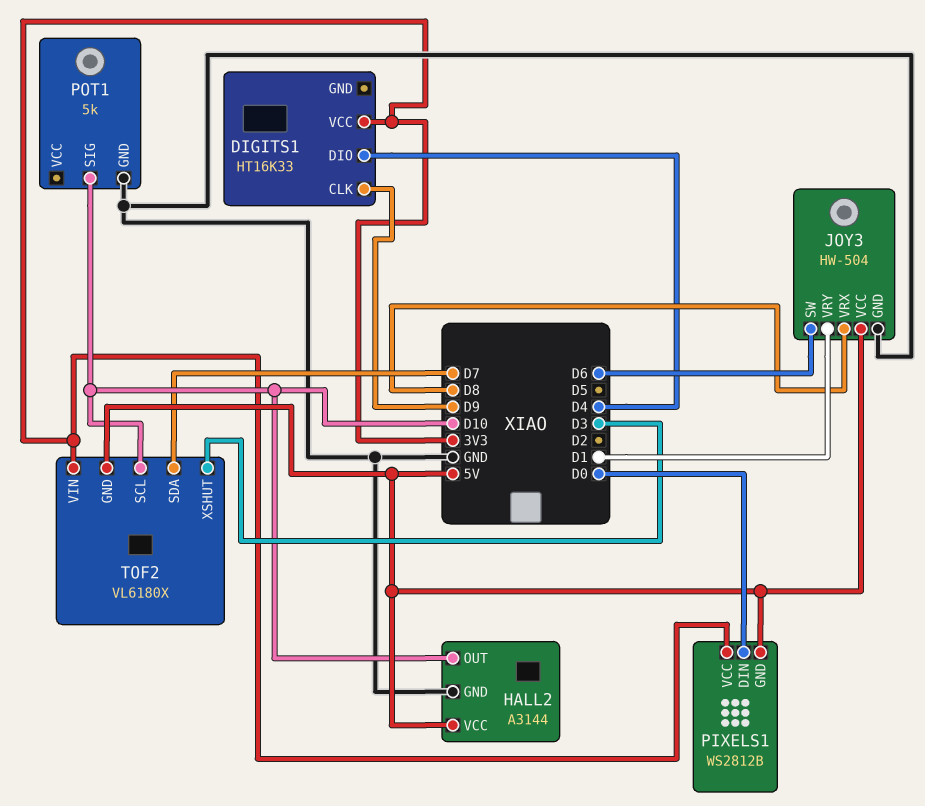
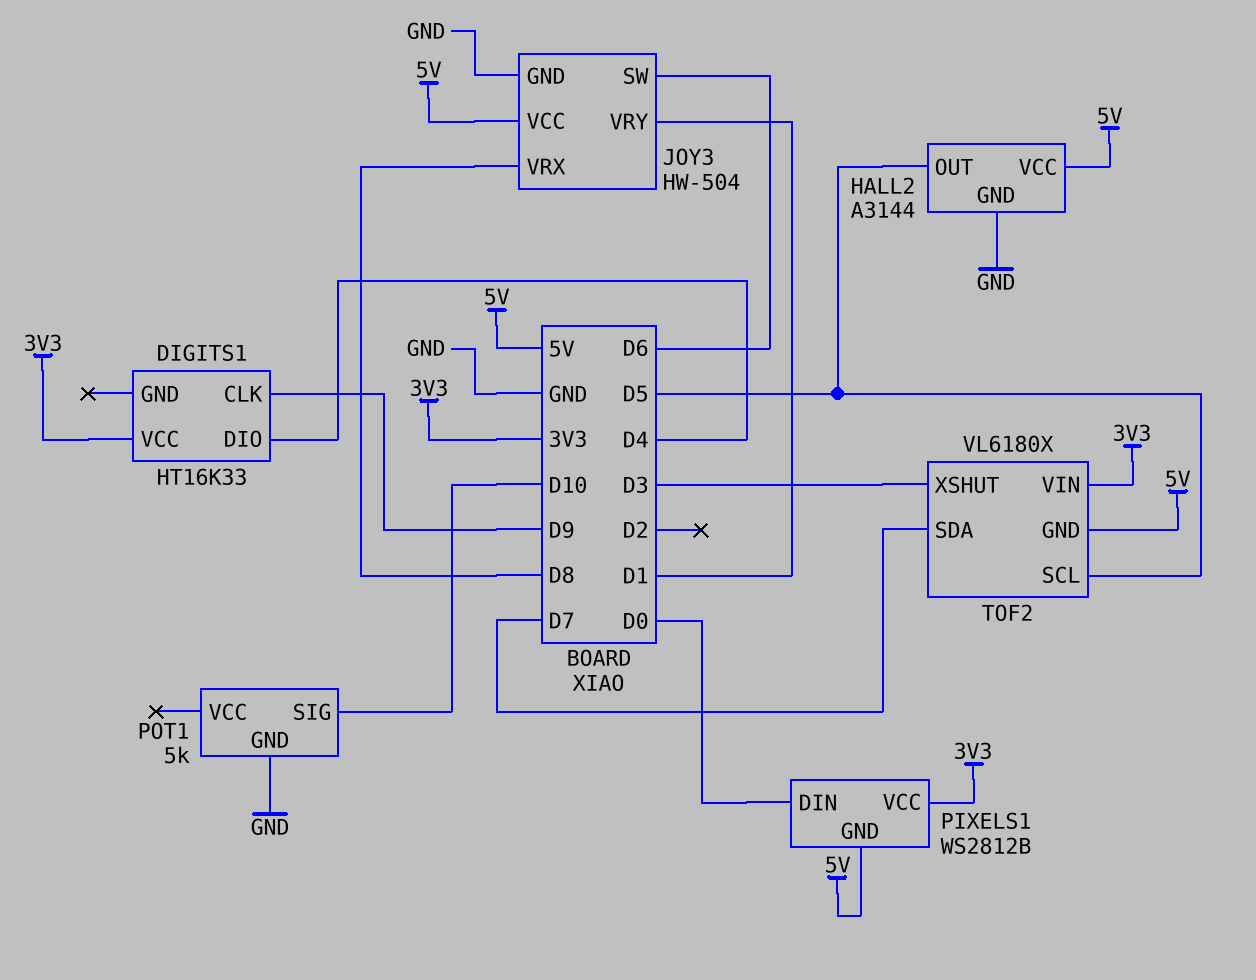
HALL2 pin OUT: D10 -> D5
TOF2 pin SCL: D10 -> D5

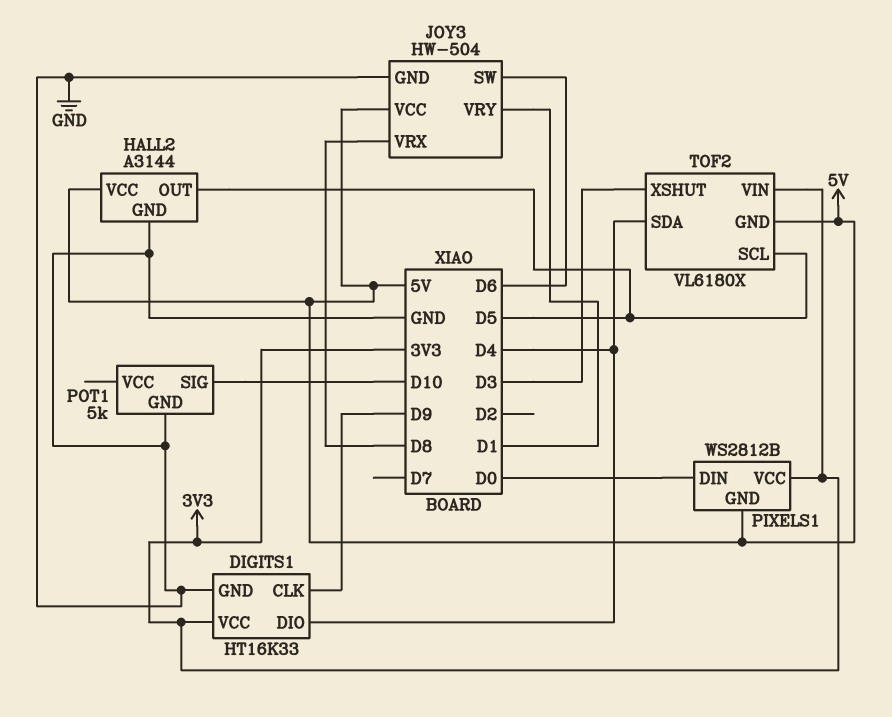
DIGITS1 pin GND: none -> GND
TOF2 pin SDA: D7 -> D4

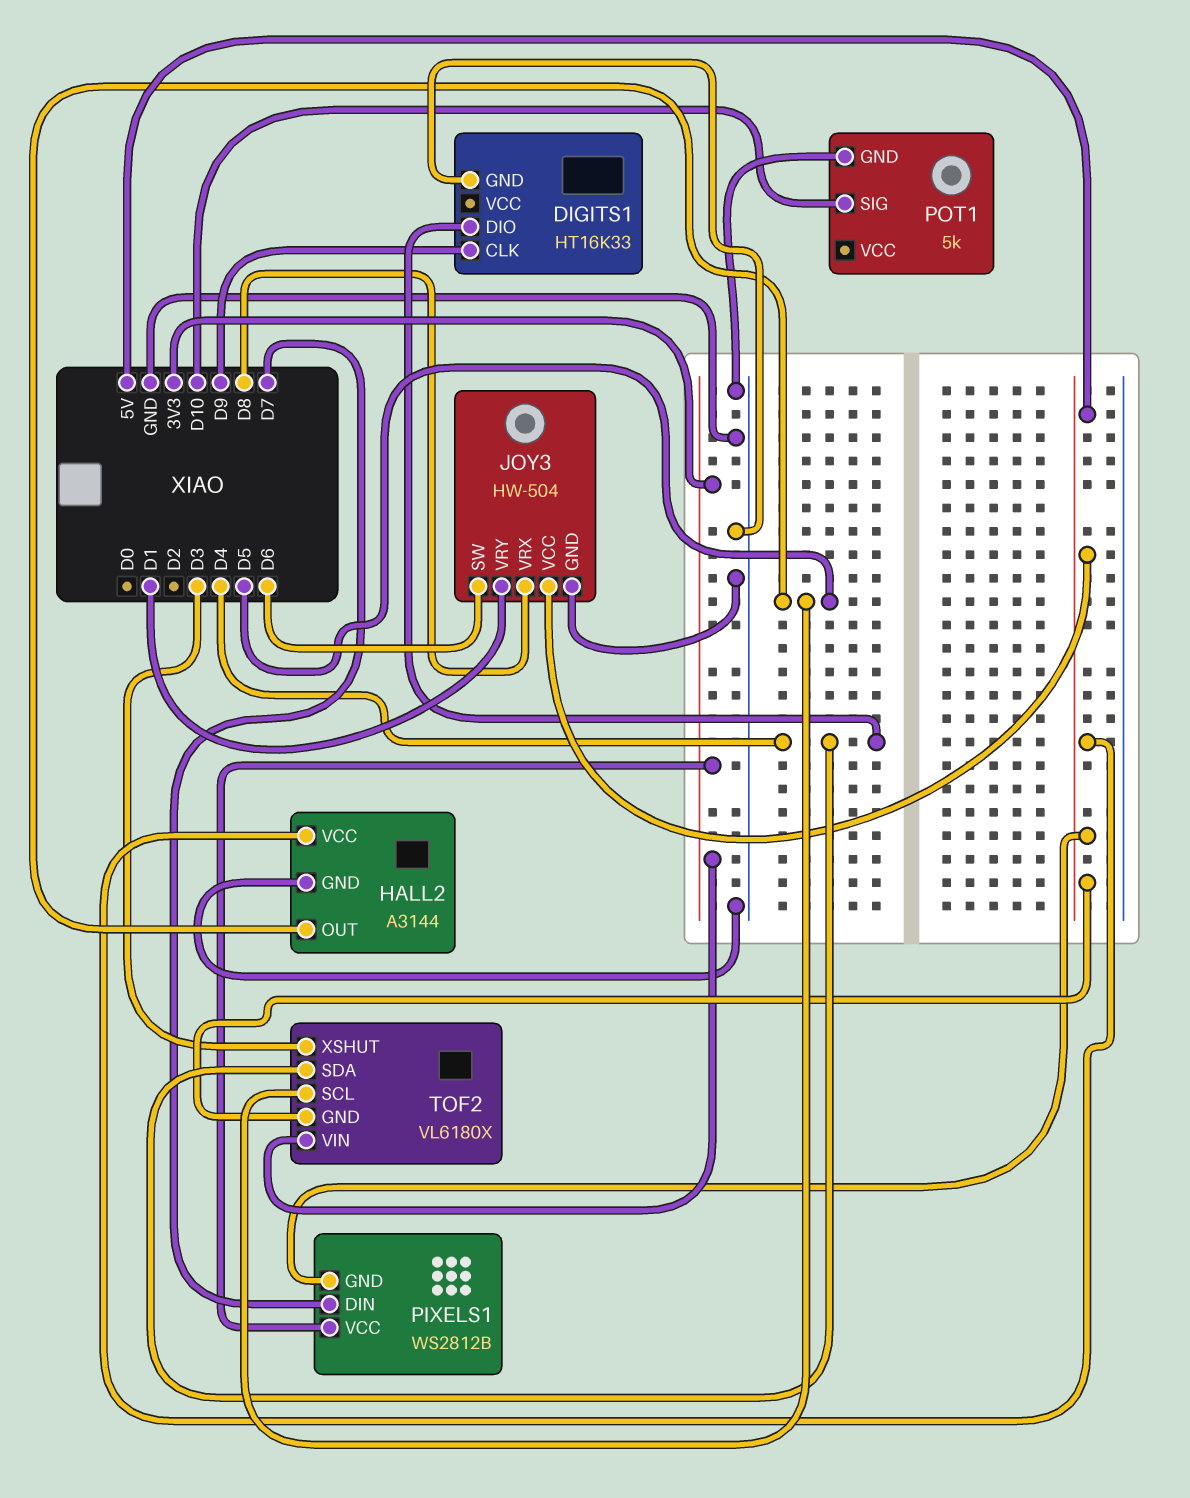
DIGITS1 pin VCC: 3V3 -> none
PIXELS1 pin DIN: D0 -> D7

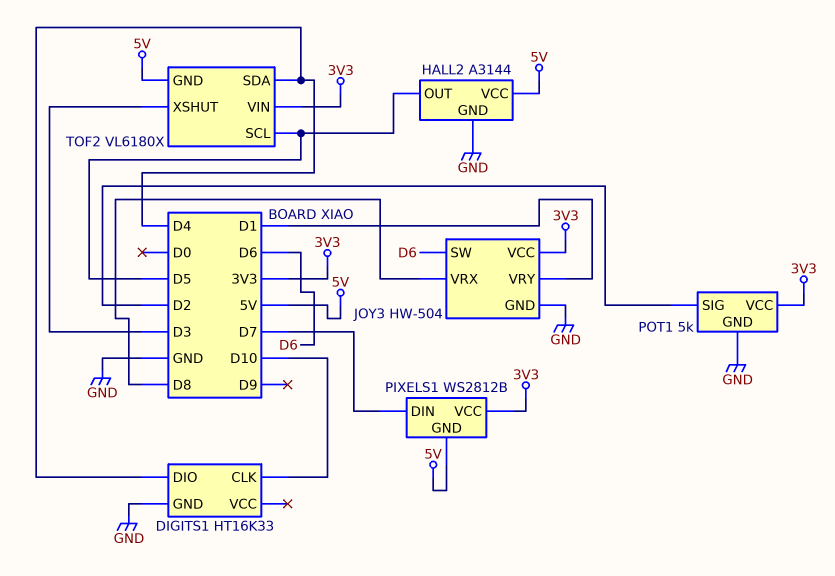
DIGITS1 pin CLK: D9 -> D10
JOY3 pin VCC: 5V -> 3V3
POT1 pin SIG: D10 -> D2
POT1 pin VCC: none -> 3V3

